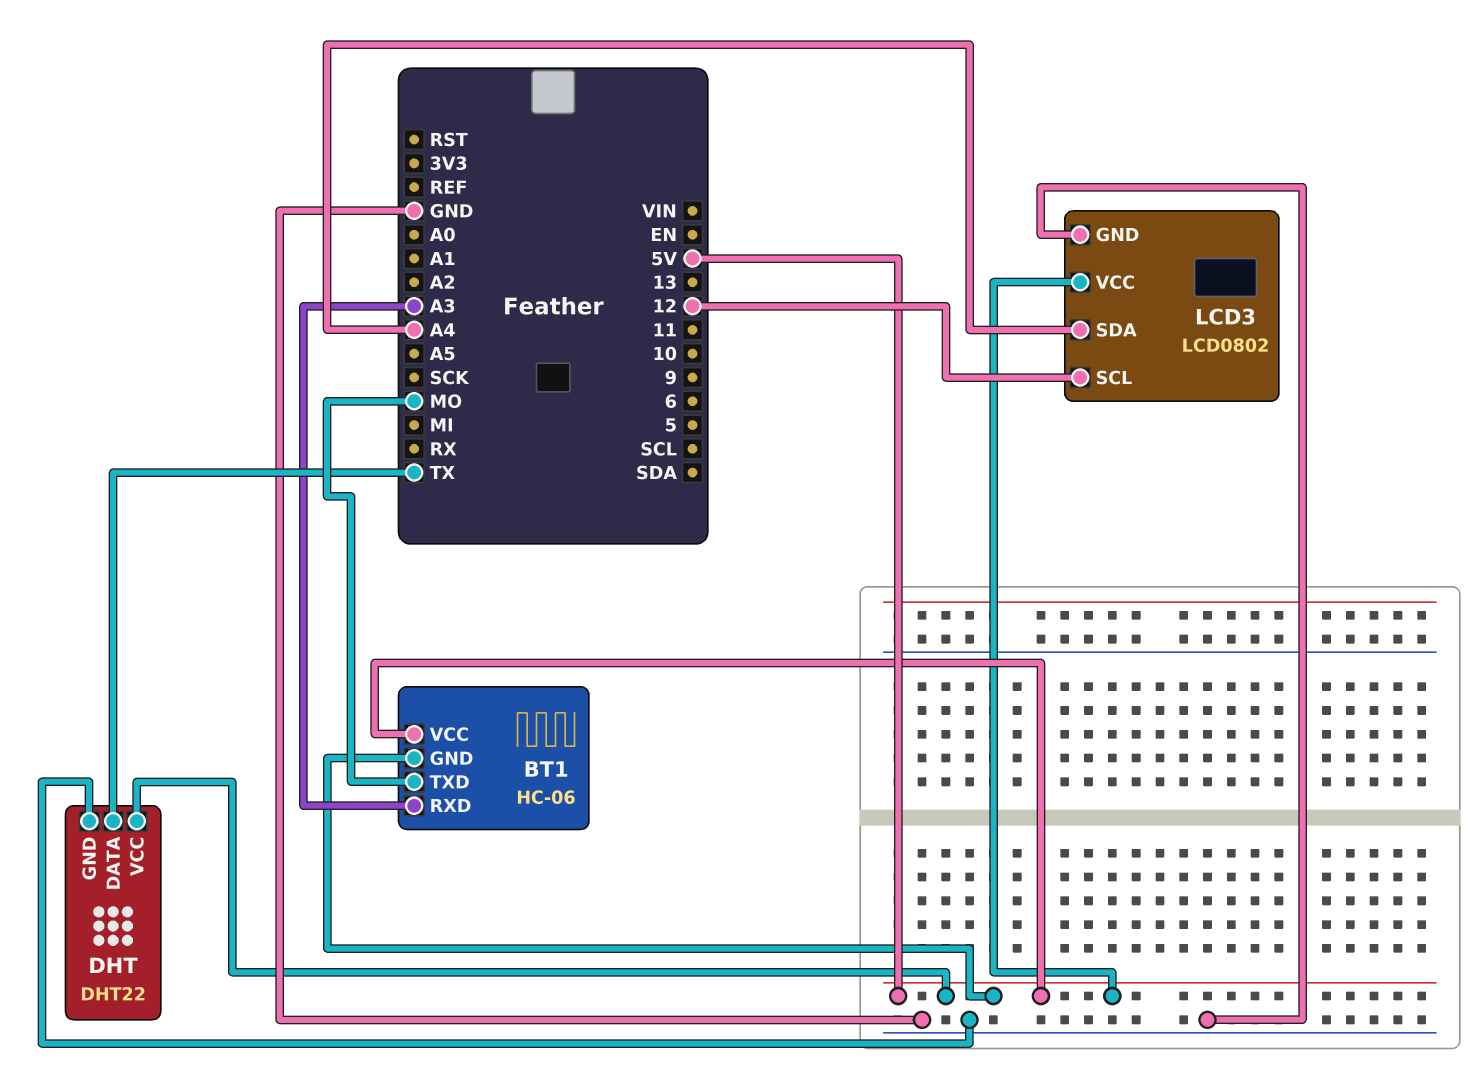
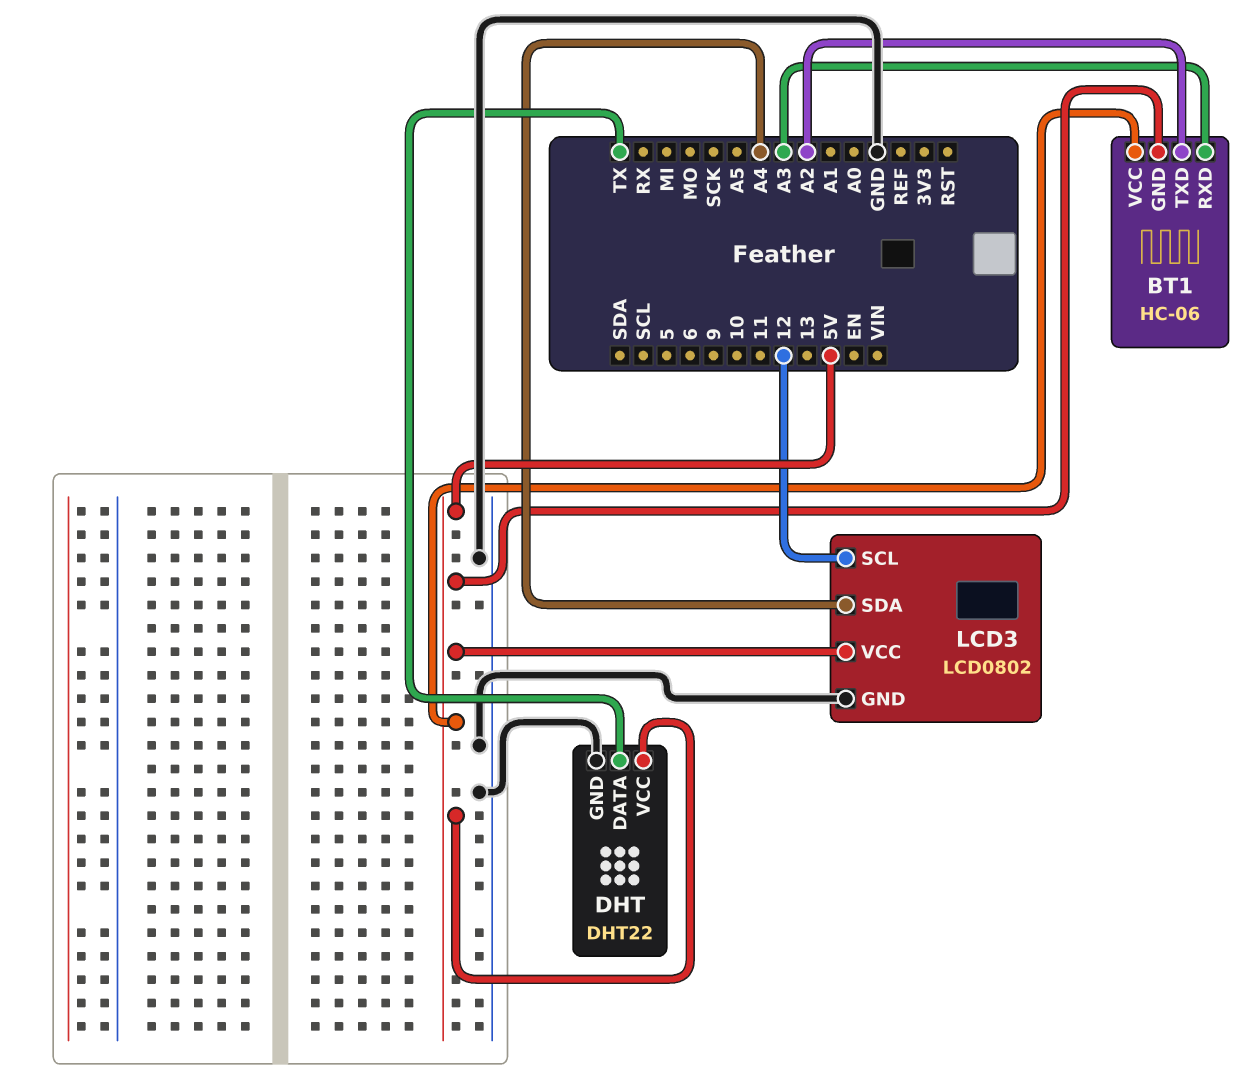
BT1 pin TXD: MO -> A2

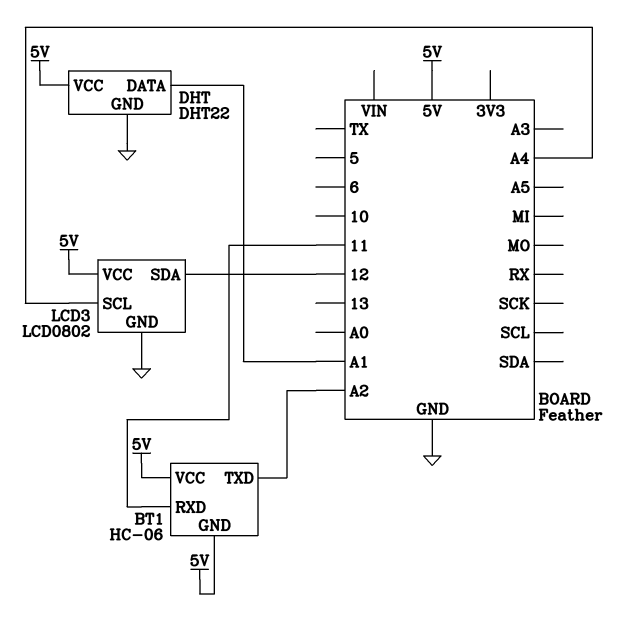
BT1 pin RXD: A3 -> 11
DHT pin DATA: TX -> A1
LCD3 pin SCL: 12 -> A4
LCD3 pin SDA: A4 -> 12

